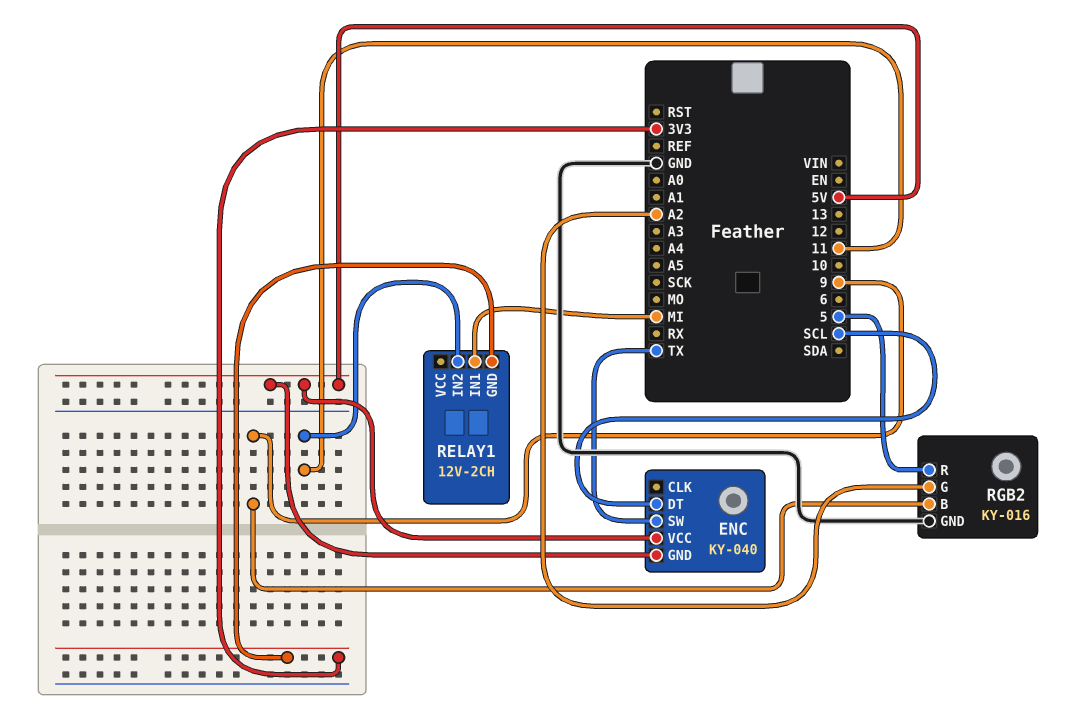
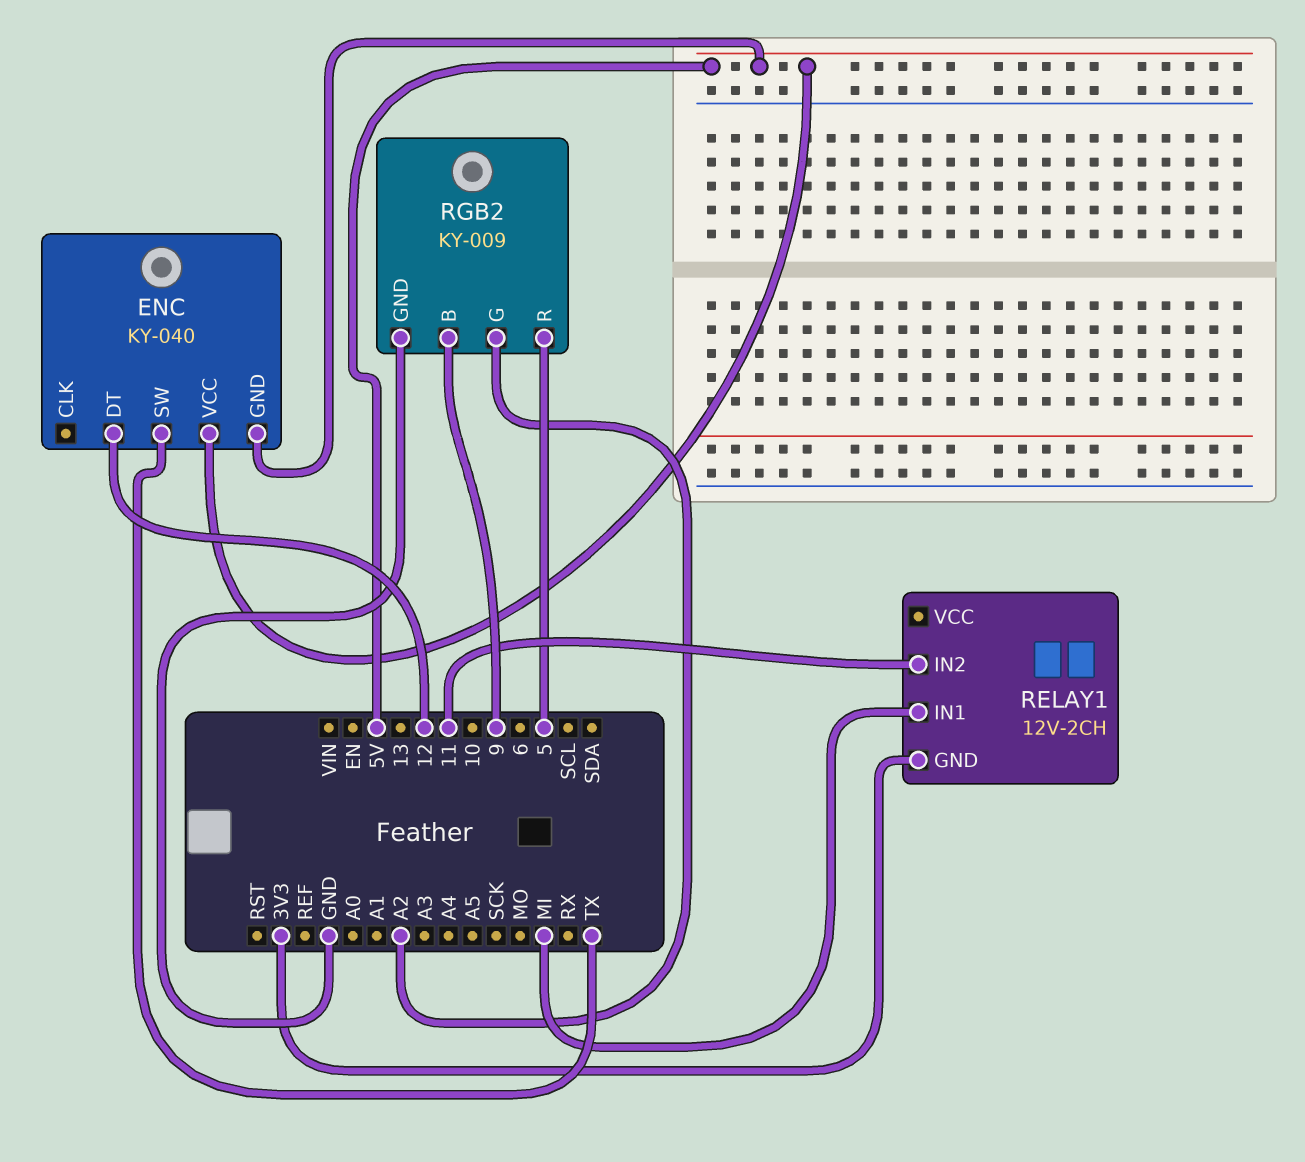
ENC pin DT: SCL -> 12
RGB2: KY-016 -> KY-009

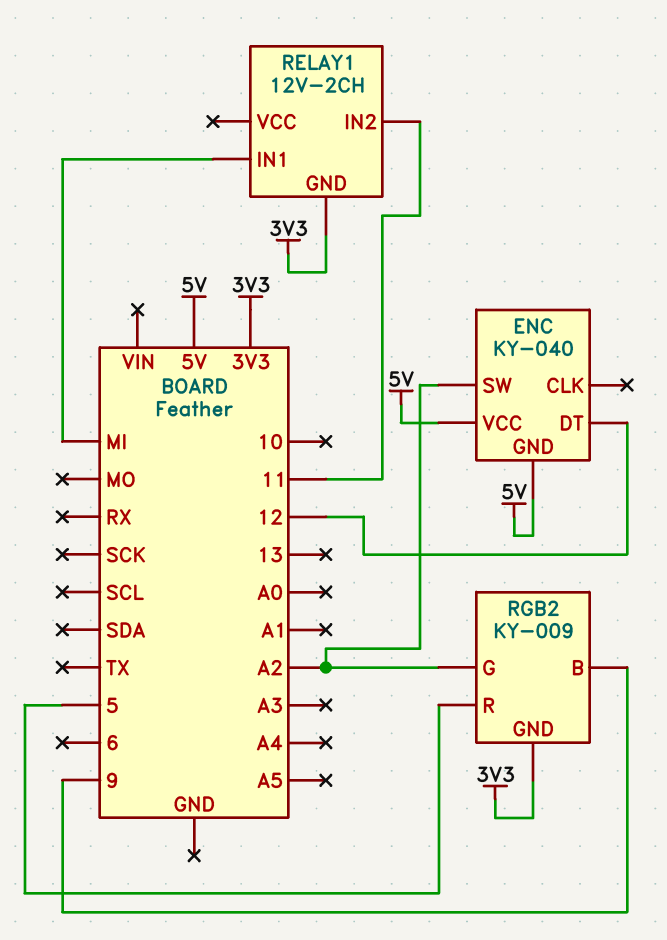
ENC pin SW: TX -> A2
RGB2 pin GND: GND -> 3V3

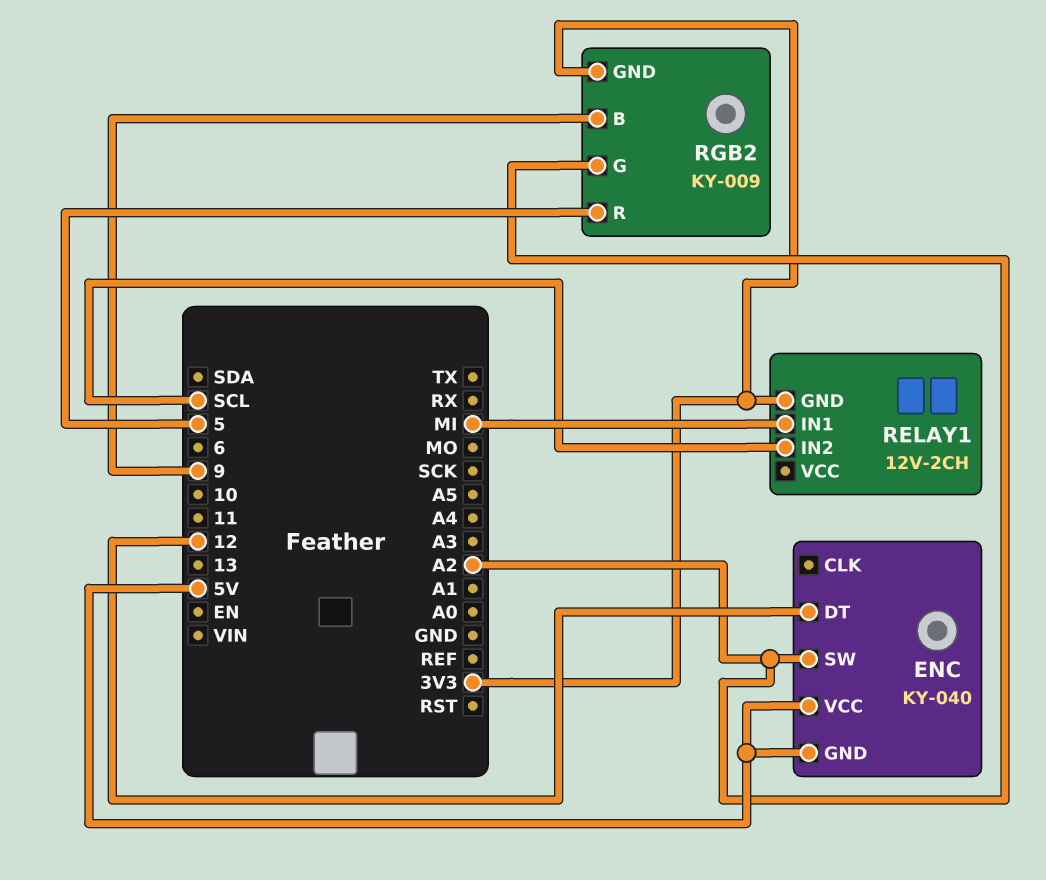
RELAY1 pin IN2: 11 -> SCL

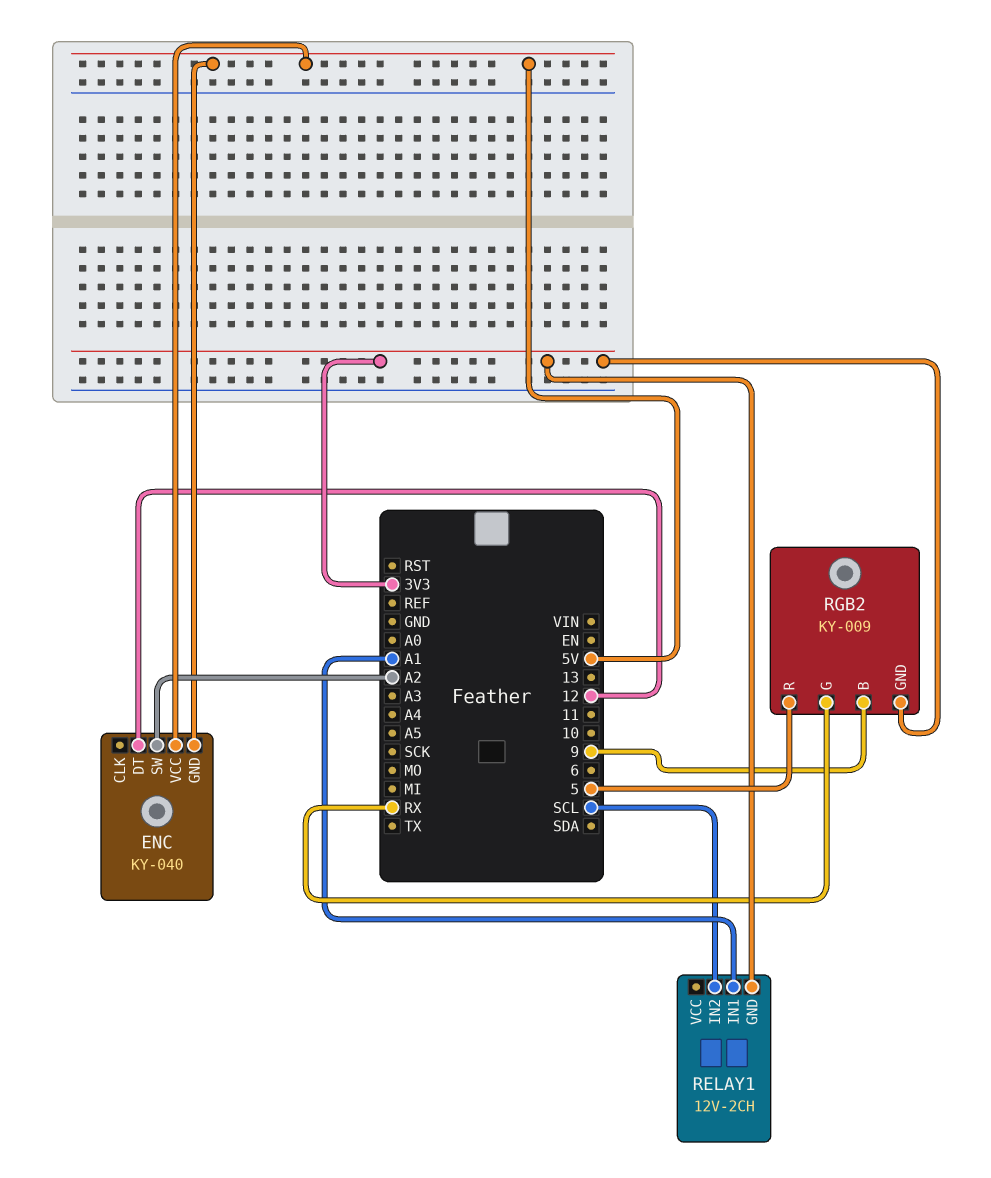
RELAY1 pin IN1: MI -> A1
RGB2 pin G: A2 -> RX

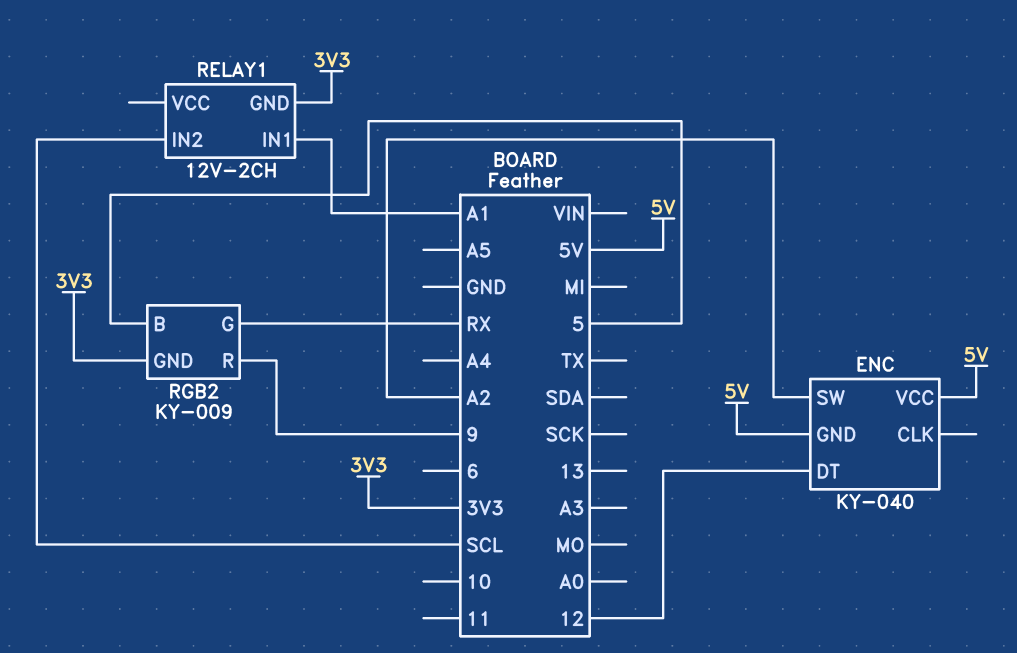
RGB2 pin B: 9 -> 5
RGB2 pin R: 5 -> 9

